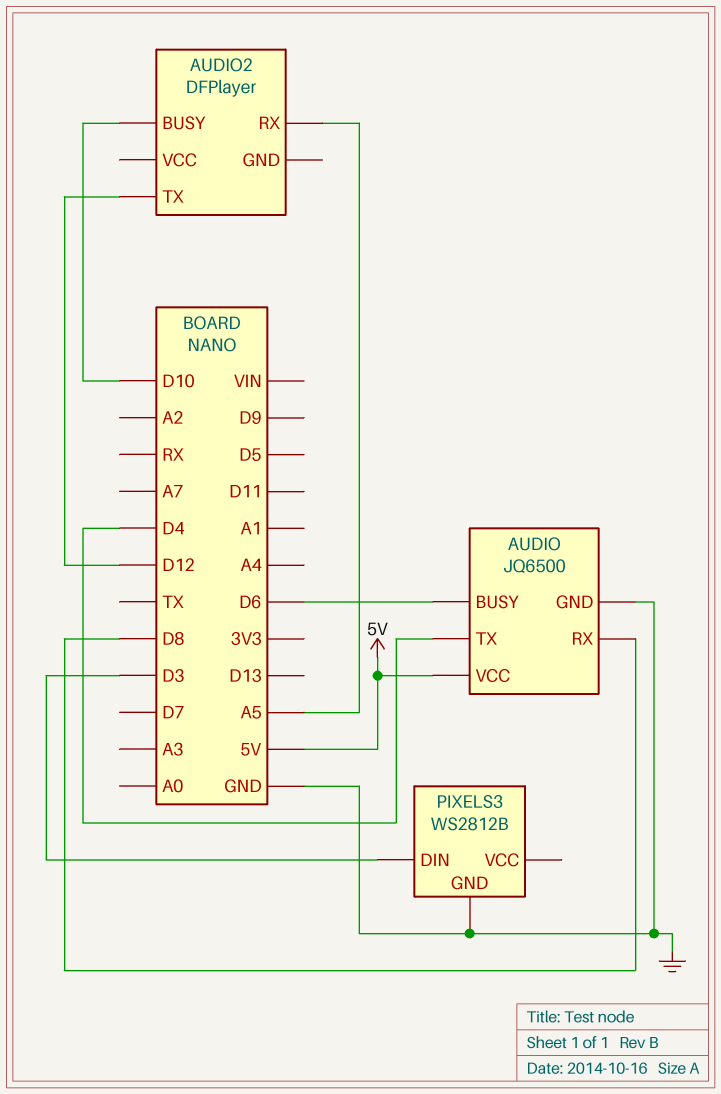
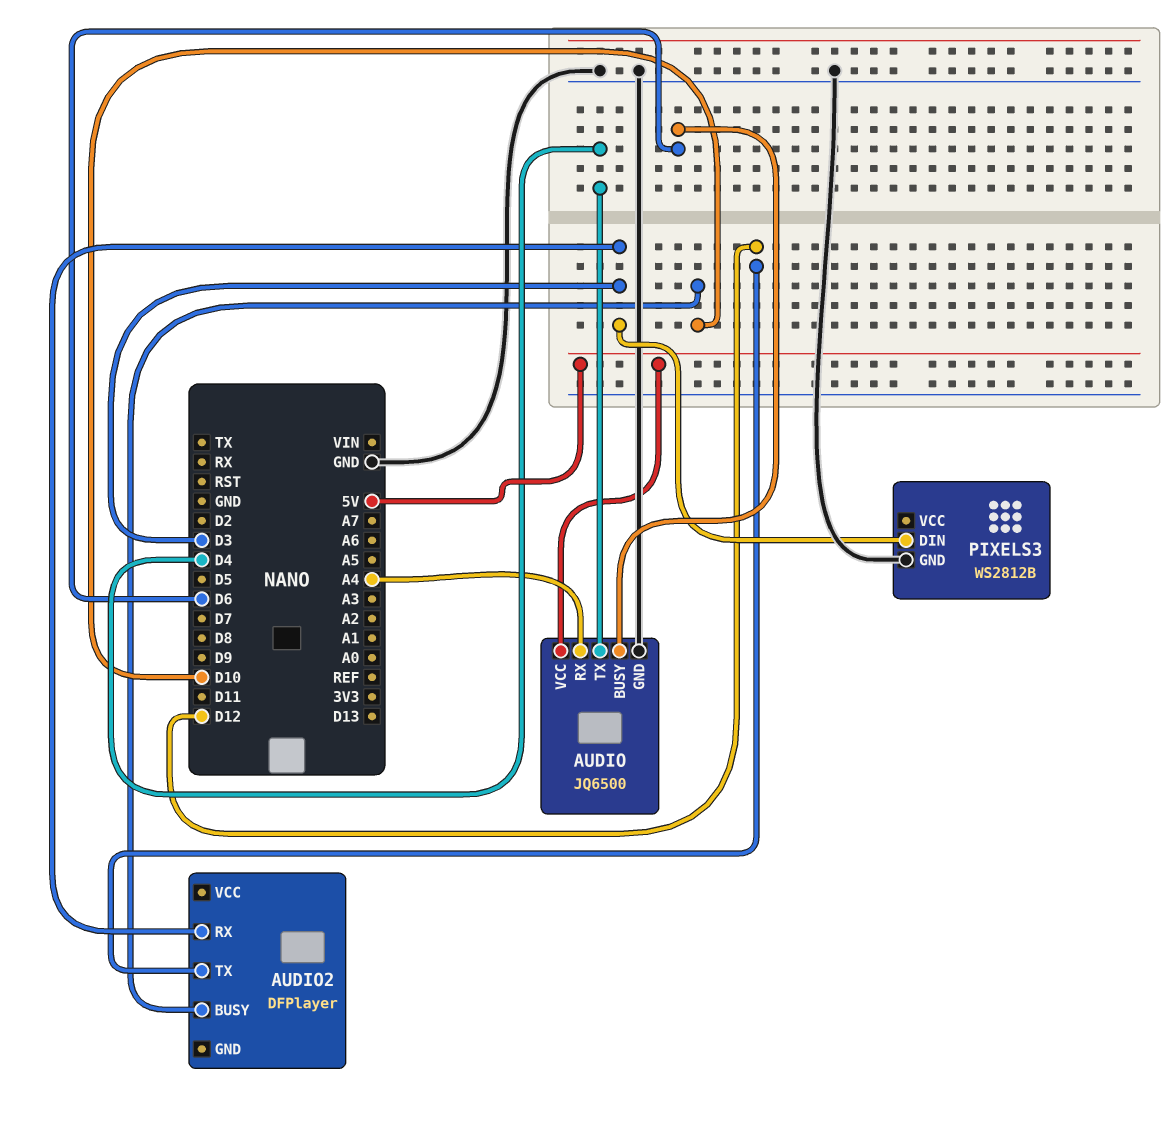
AUDIO pin RX: D8 -> A4
AUDIO2 pin RX: A5 -> D3

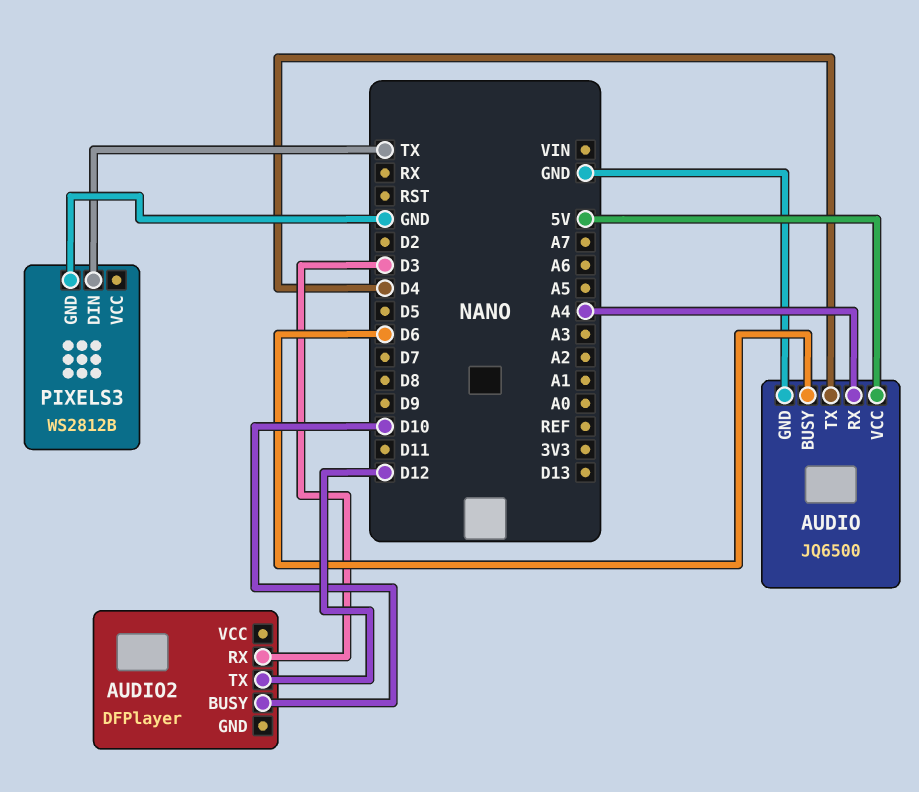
PIXELS3 pin DIN: D3 -> TX

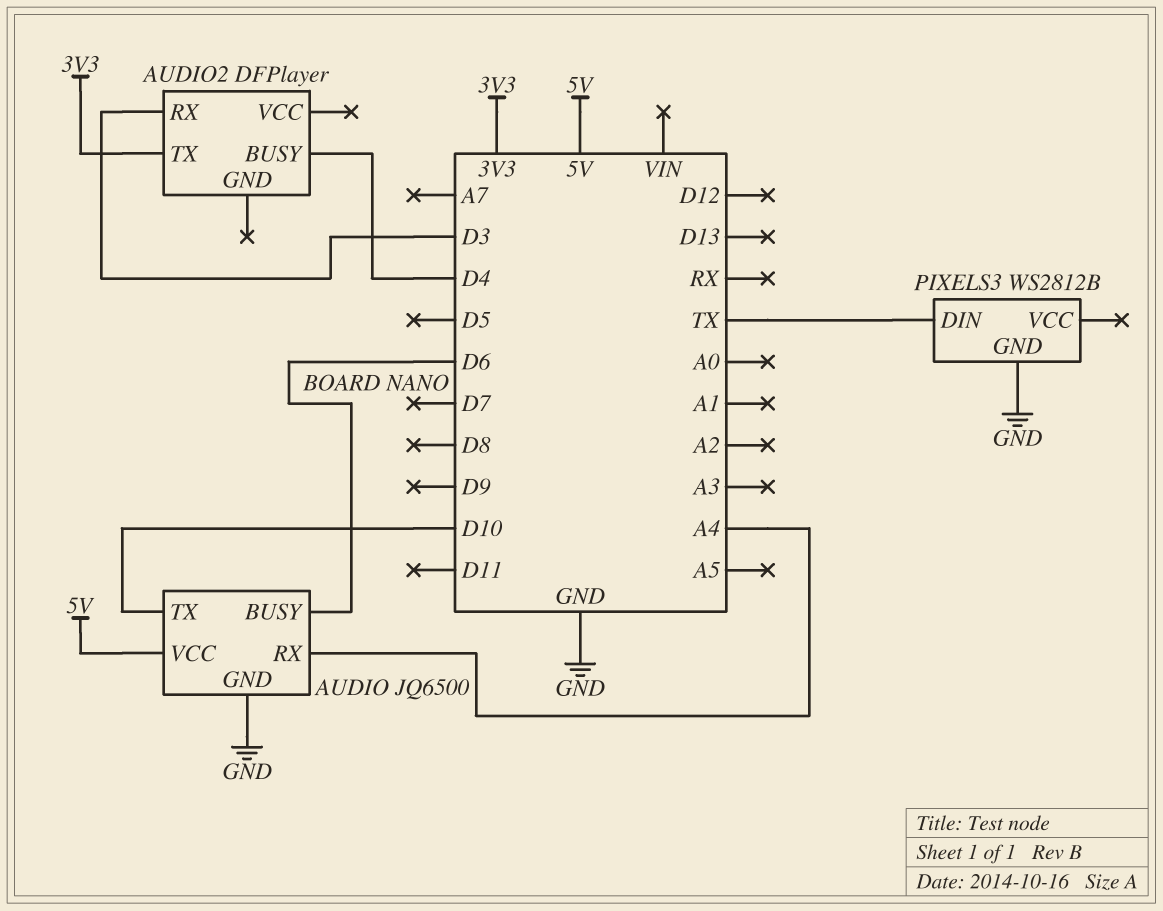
AUDIO pin TX: D4 -> D10
AUDIO2 pin BUSY: D10 -> D4
AUDIO2 pin TX: D12 -> 3V3

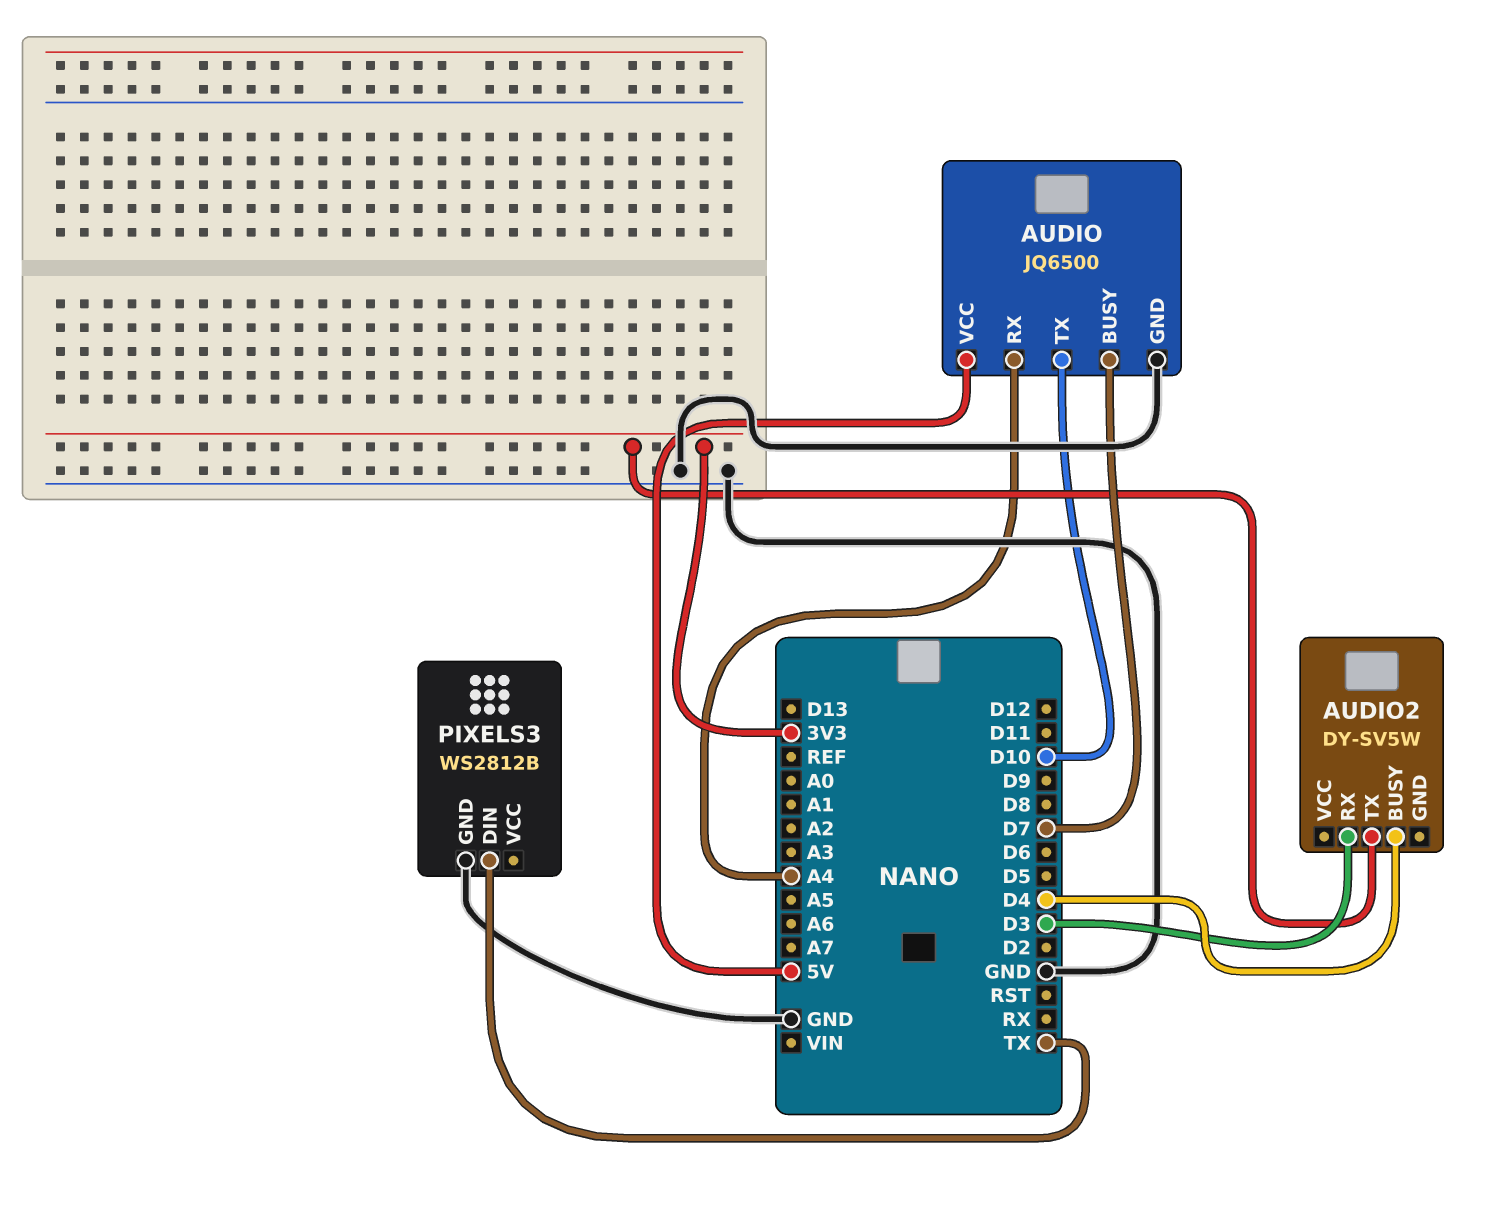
AUDIO pin BUSY: D6 -> D7
AUDIO2: DFPlayer -> DY-SV5W

